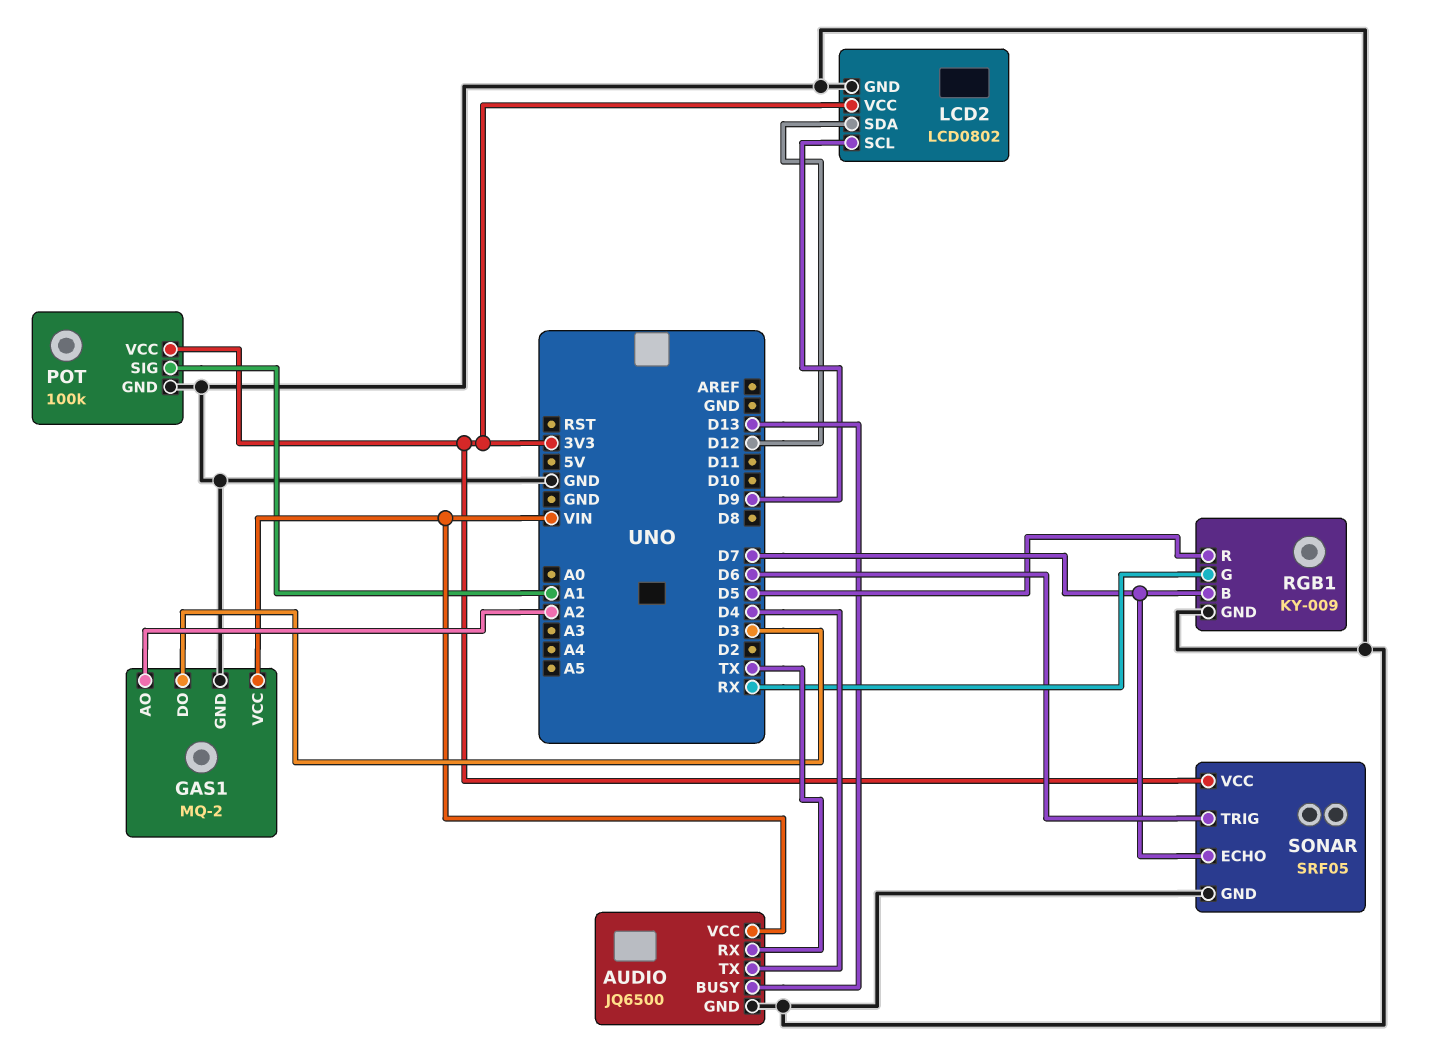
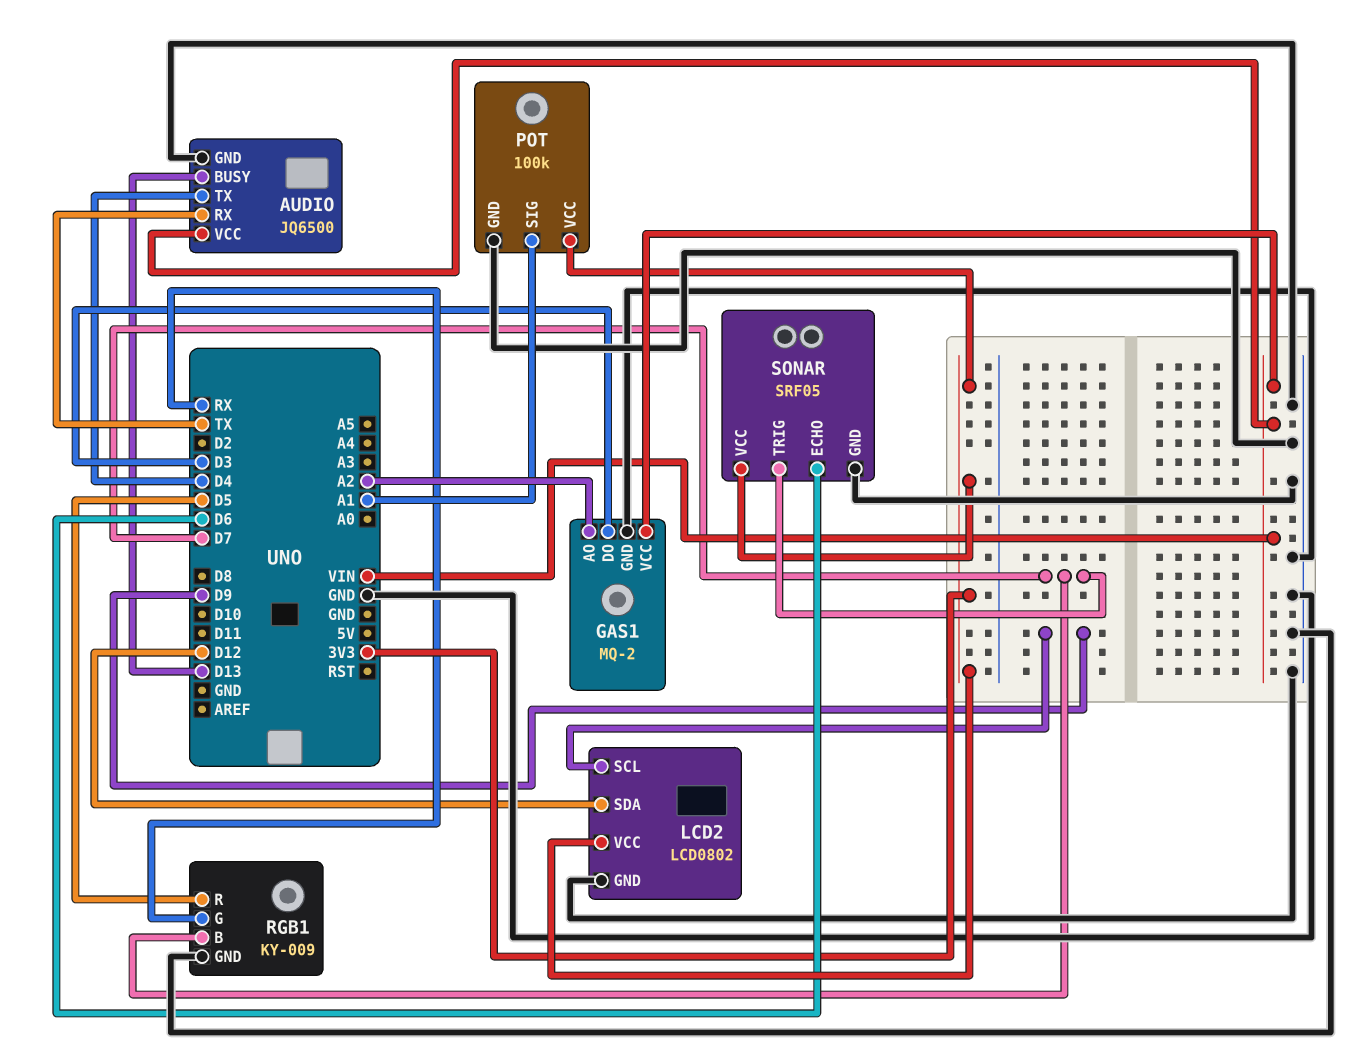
SONAR pin ECHO: D7 -> D6
SONAR pin TRIG: D6 -> D7

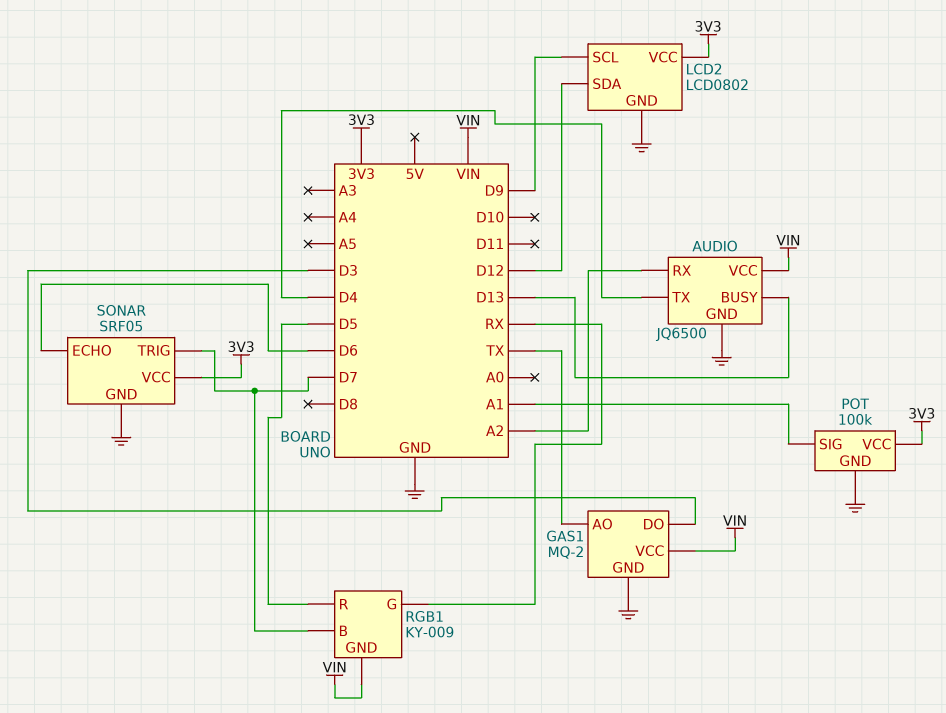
AUDIO pin RX: TX -> A2
GAS1 pin AO: A2 -> TX
RGB1 pin GND: GND -> VIN

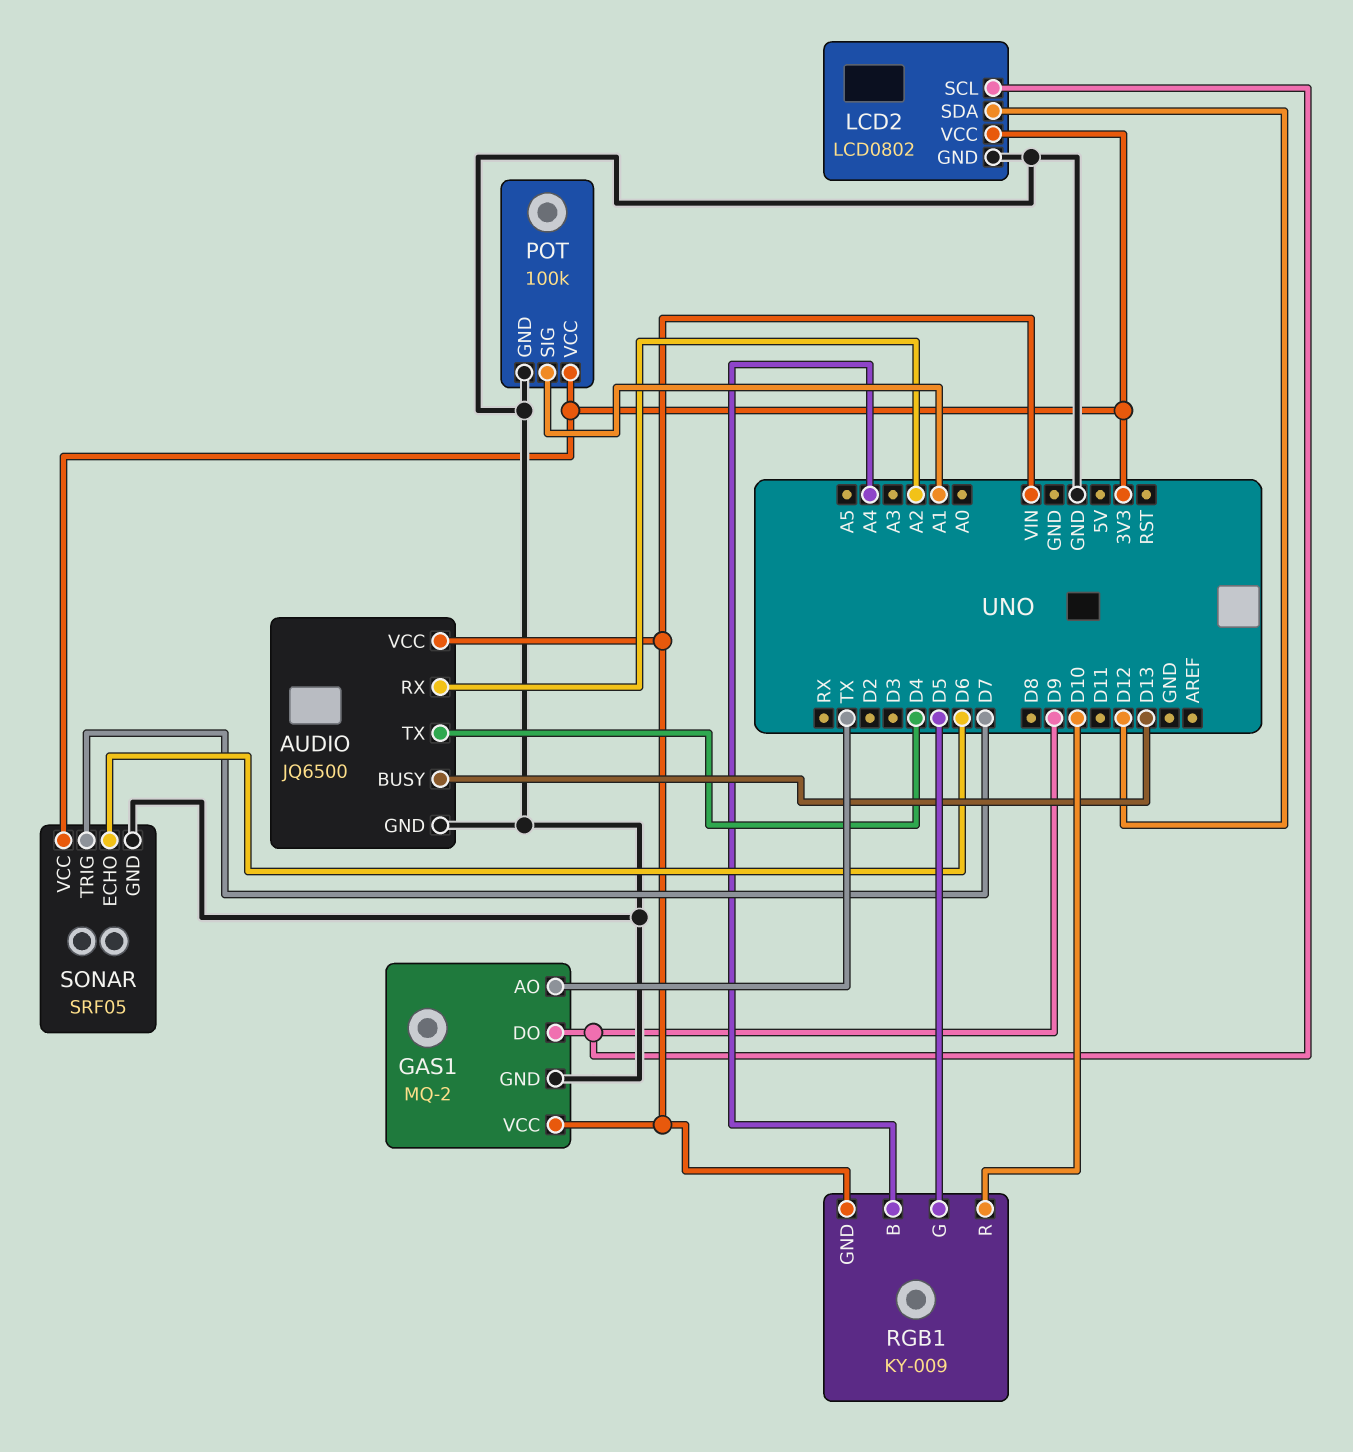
GAS1 pin DO: D3 -> D9
RGB1 pin B: D7 -> A4
RGB1 pin G: RX -> D5
RGB1 pin R: D5 -> D10

